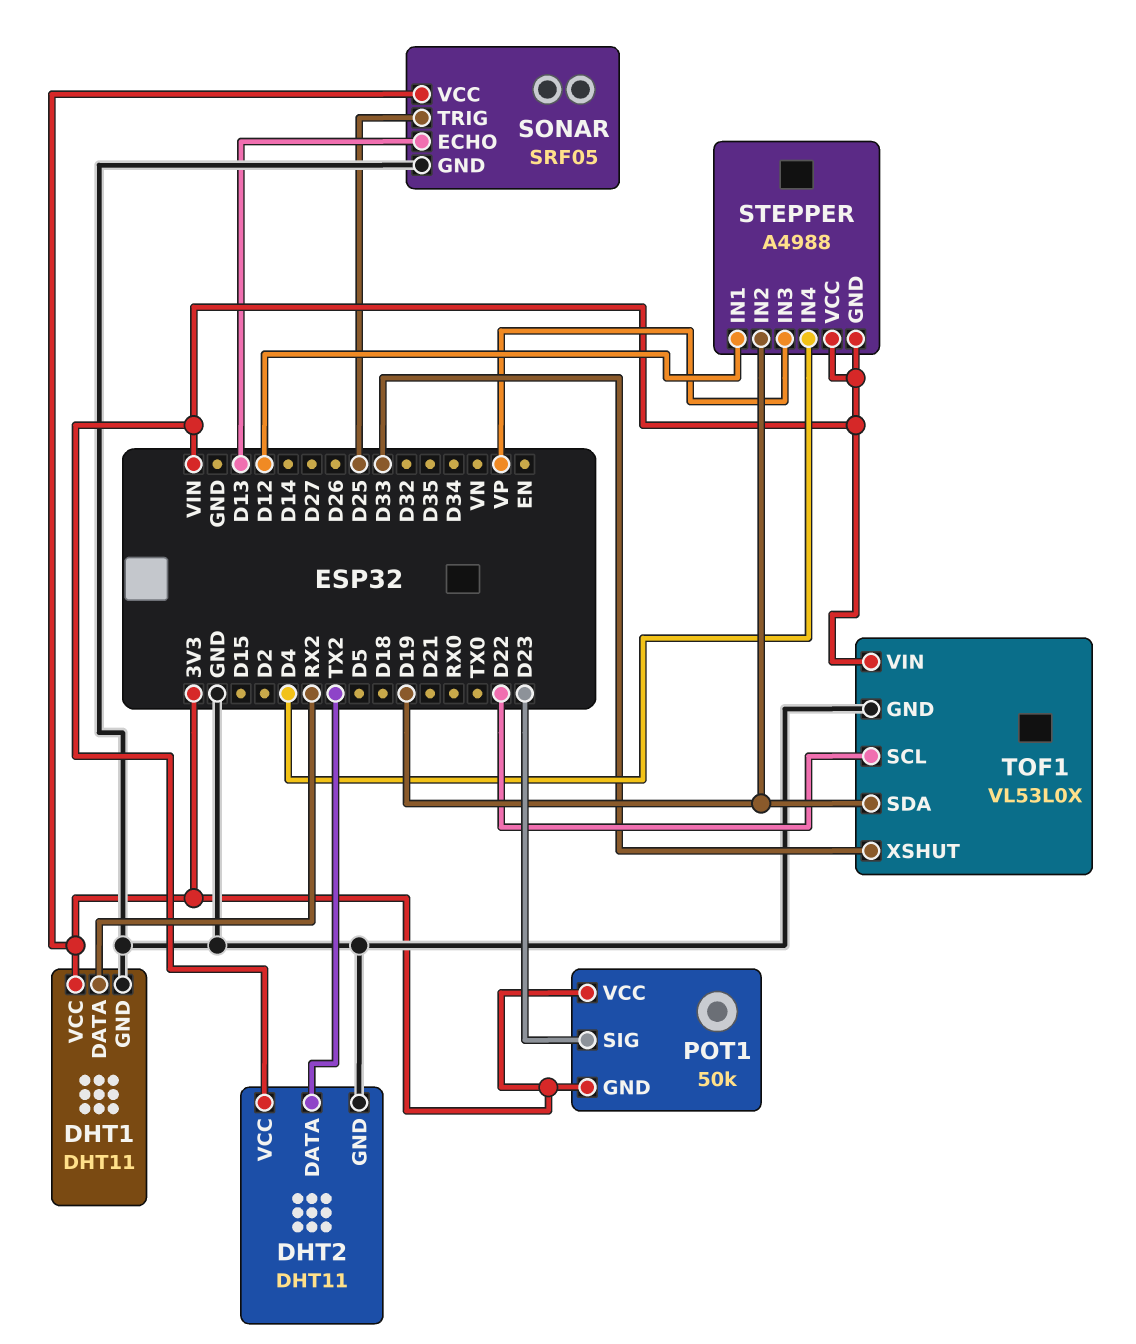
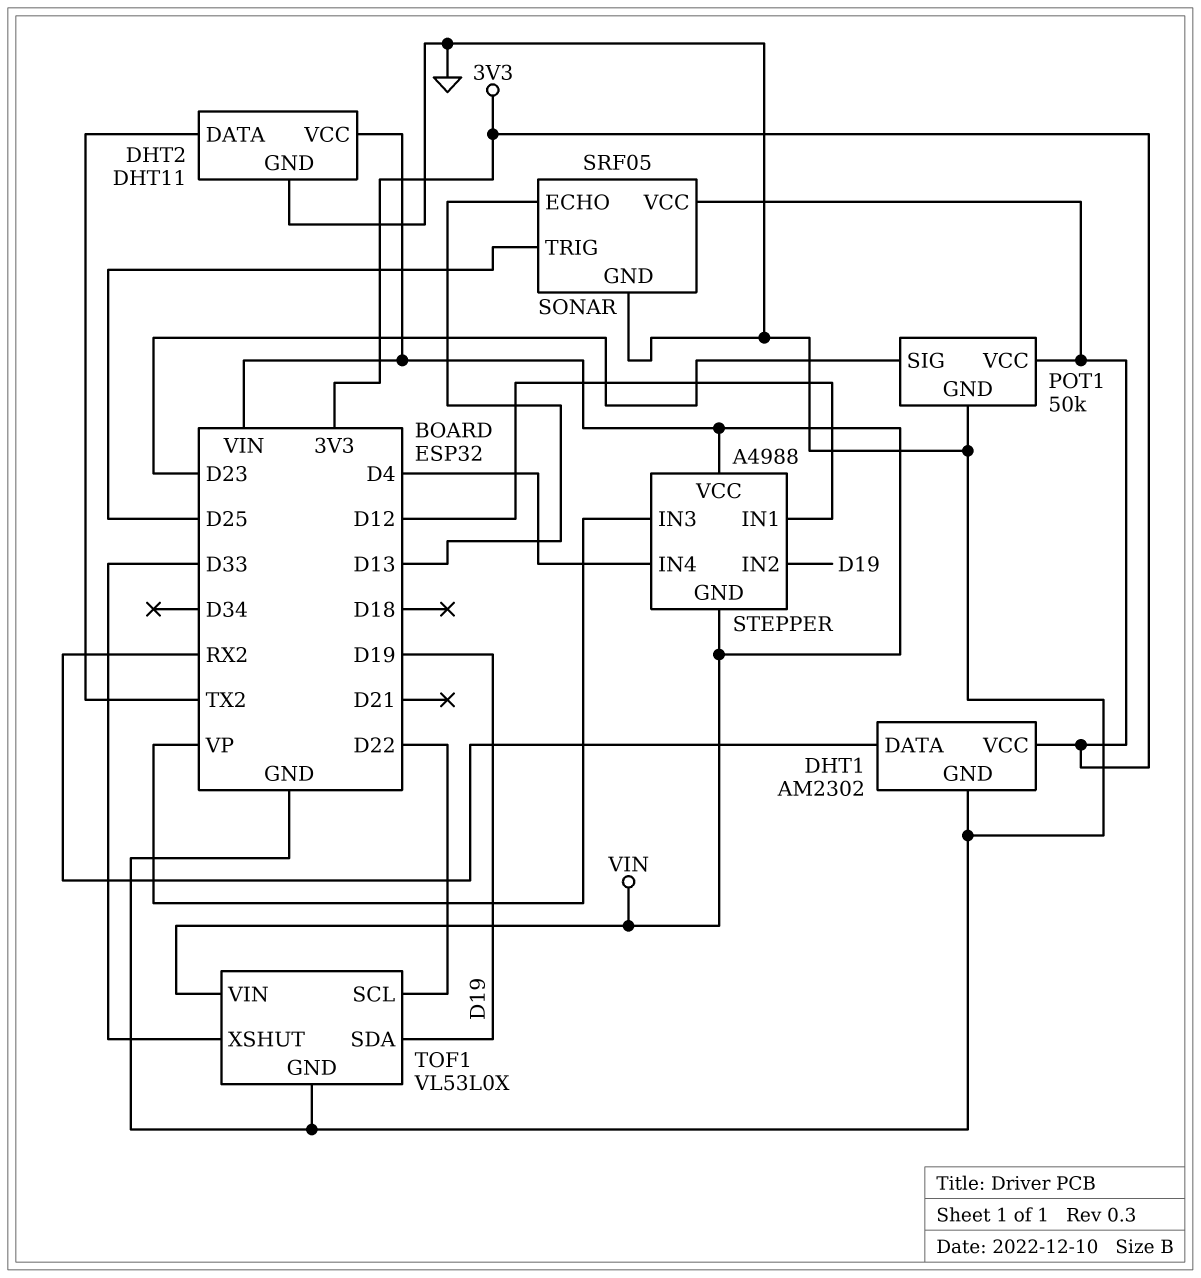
DHT1: DHT11 -> AM2302
POT1 pin GND: 3V3 -> GND

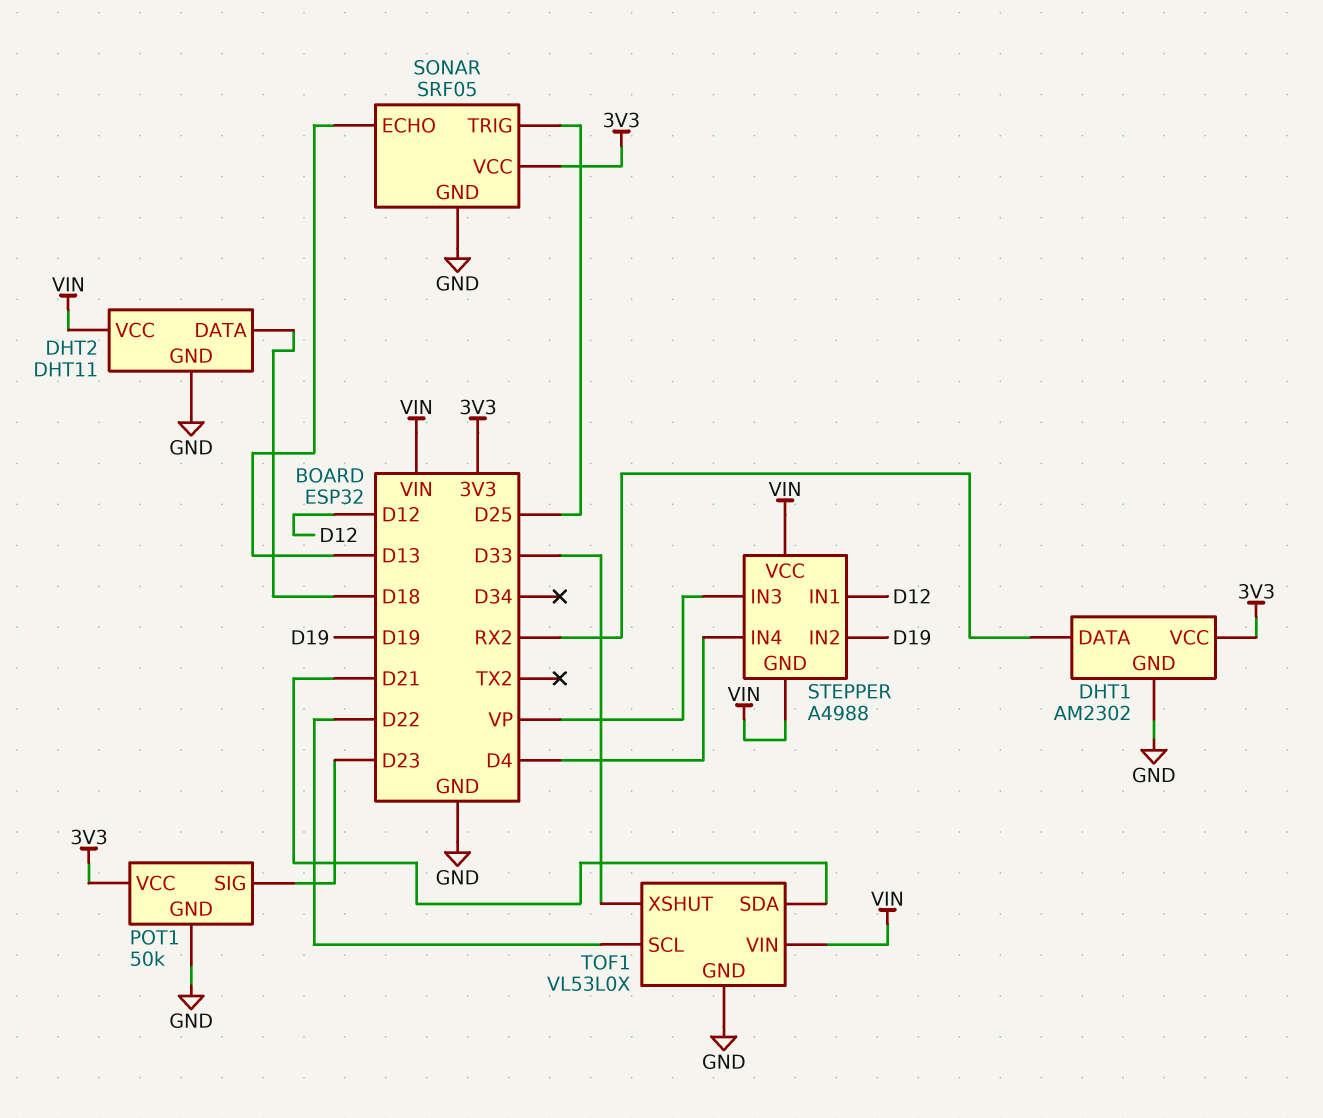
DHT2 pin DATA: TX2 -> D18
TOF1 pin SDA: D19 -> D21

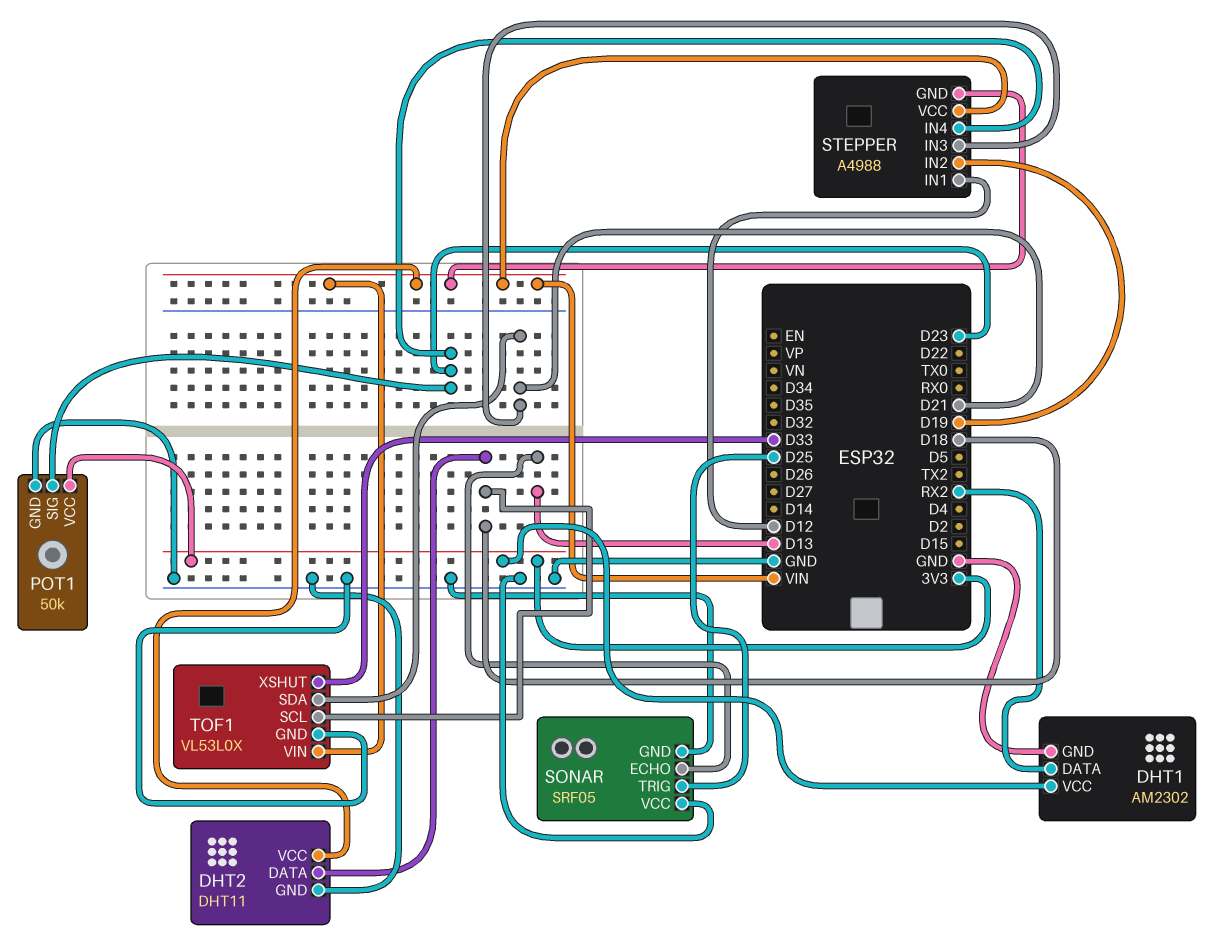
SONAR pin VCC: 3V3 -> GND
STEPPER pin IN3: VP -> D21
STEPPER pin IN4: D4 -> D23
TOF1 pin SCL: D22 -> D18

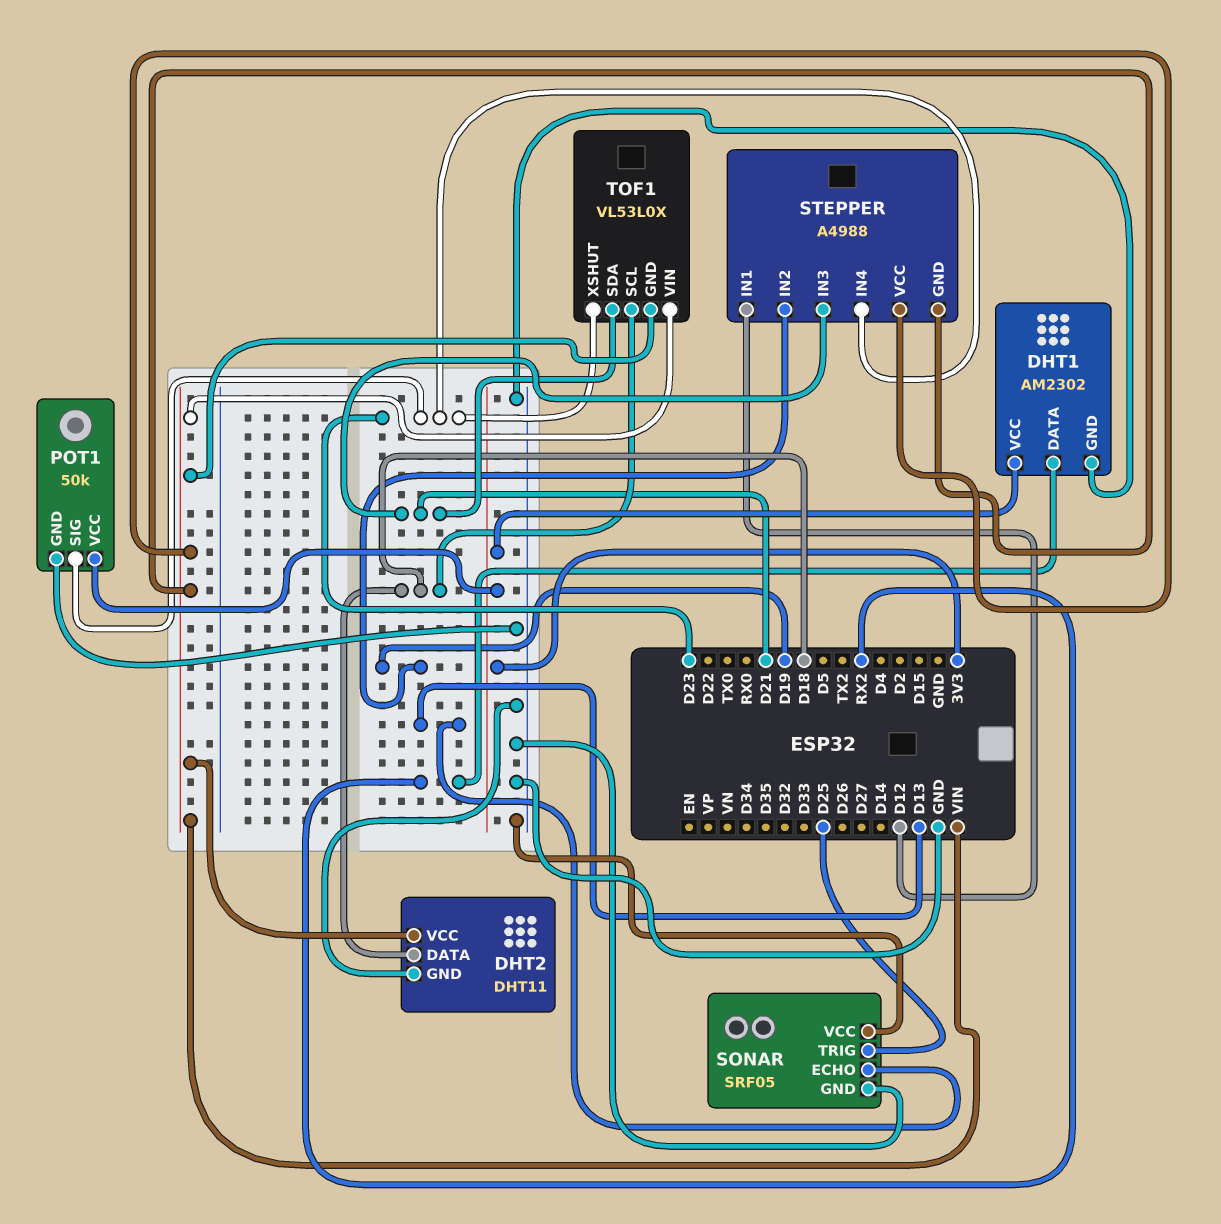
TOF1 pin GND: GND -> VIN
TOF1 pin XSHUT: D33 -> D23

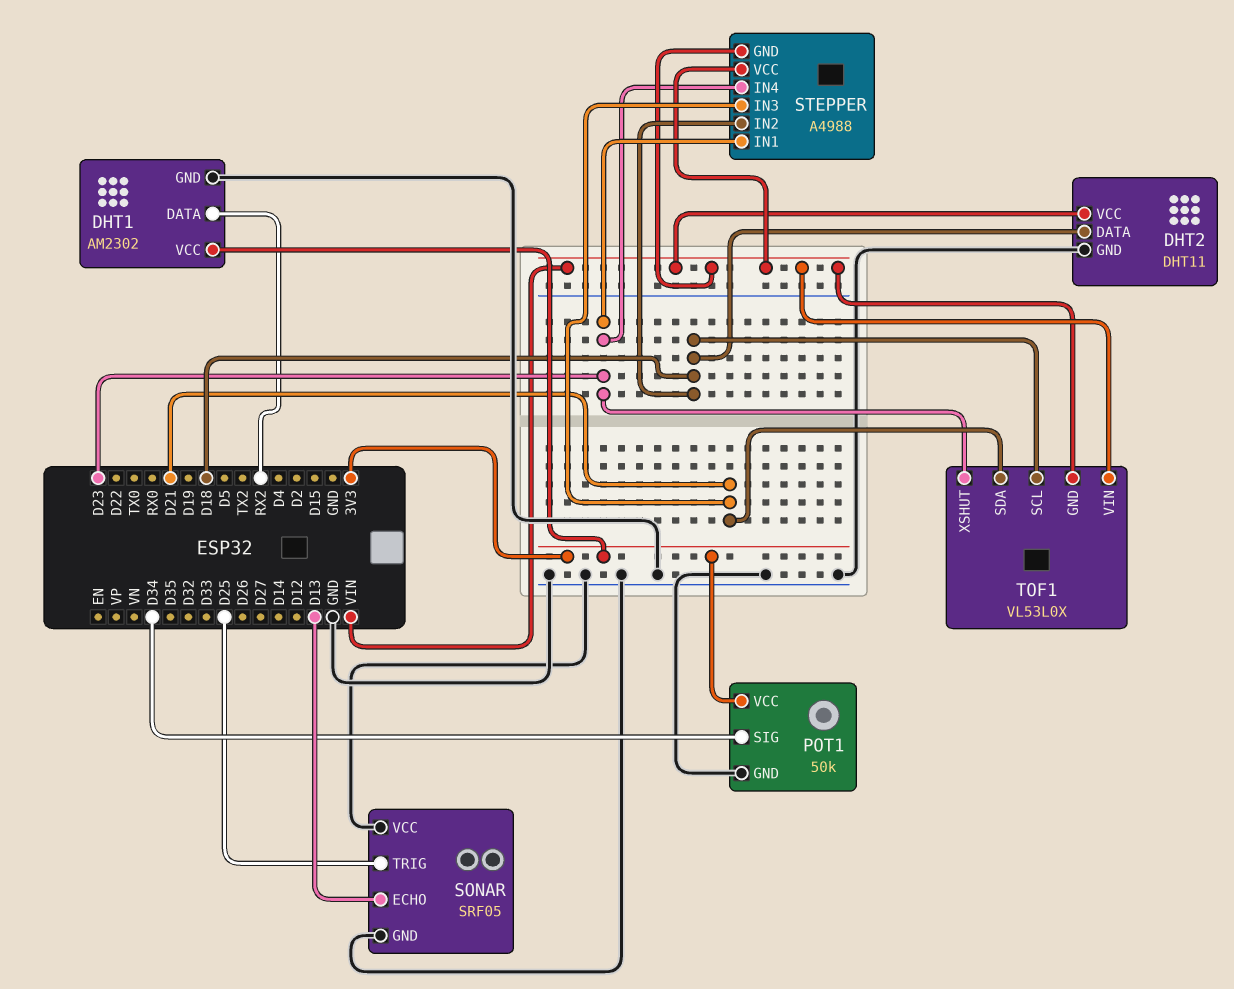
POT1 pin SIG: D23 -> D34
STEPPER pin IN1: D12 -> D23
STEPPER pin IN2: D19 -> D18

